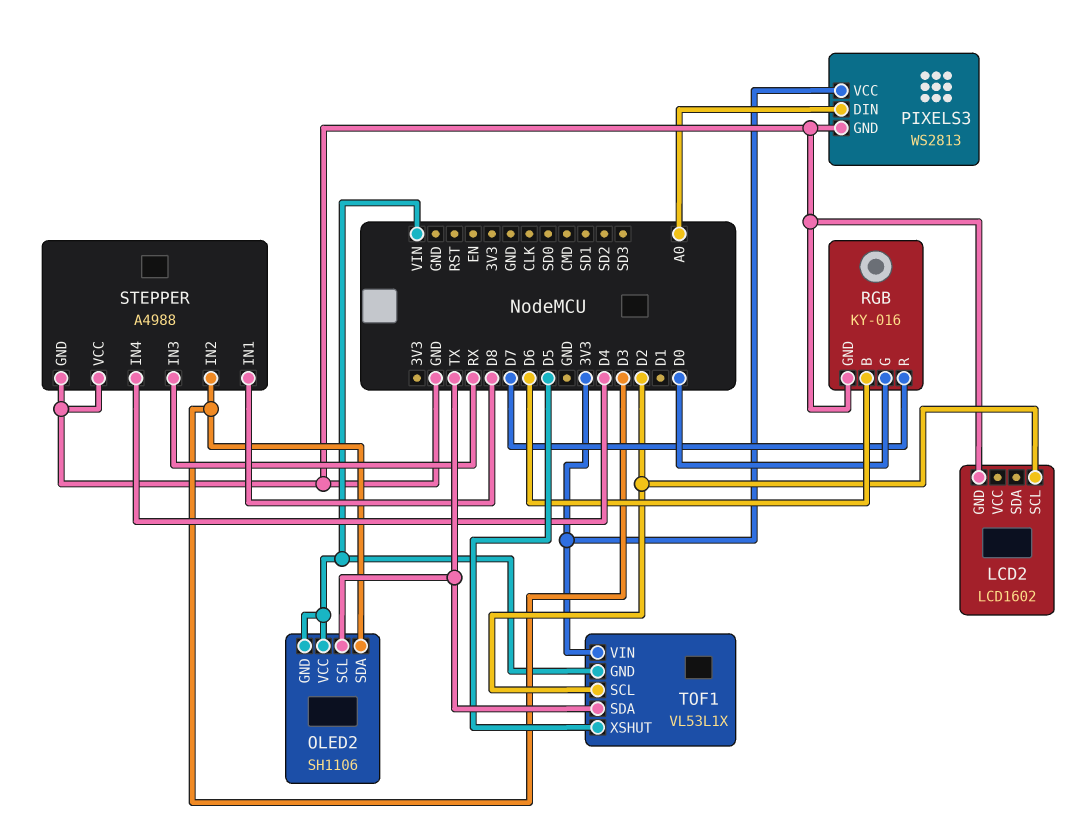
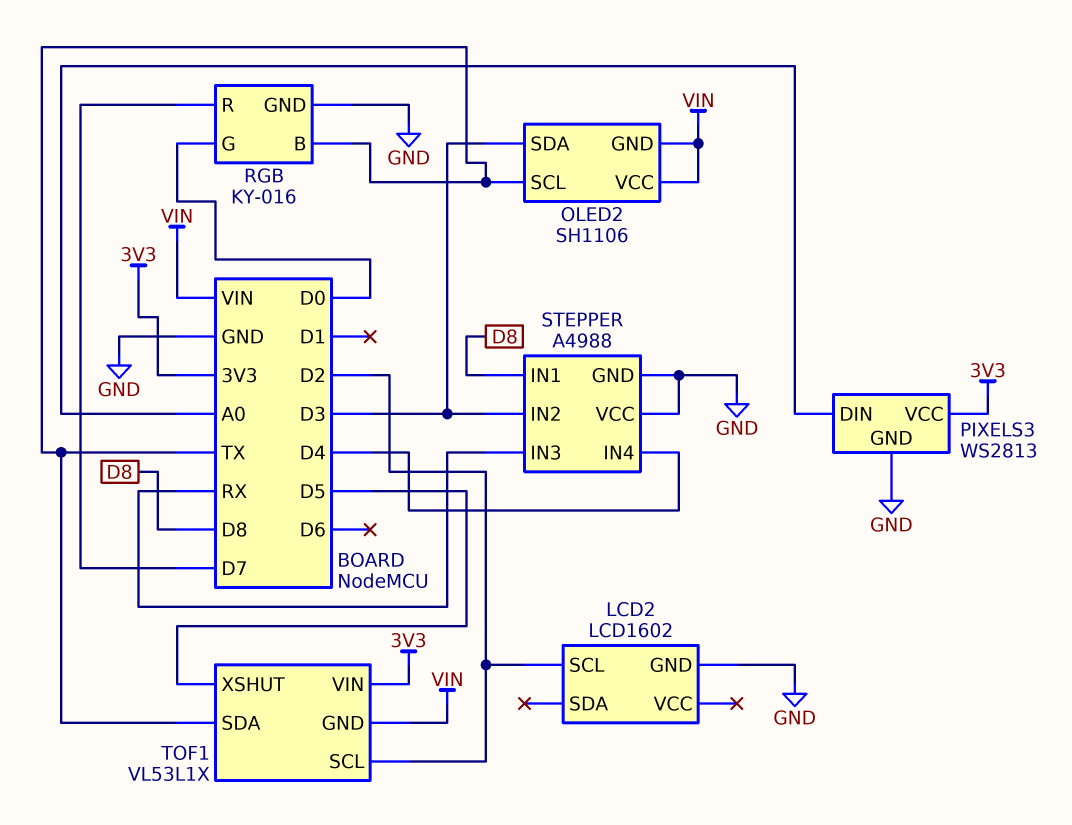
RGB pin B: D6 -> TX

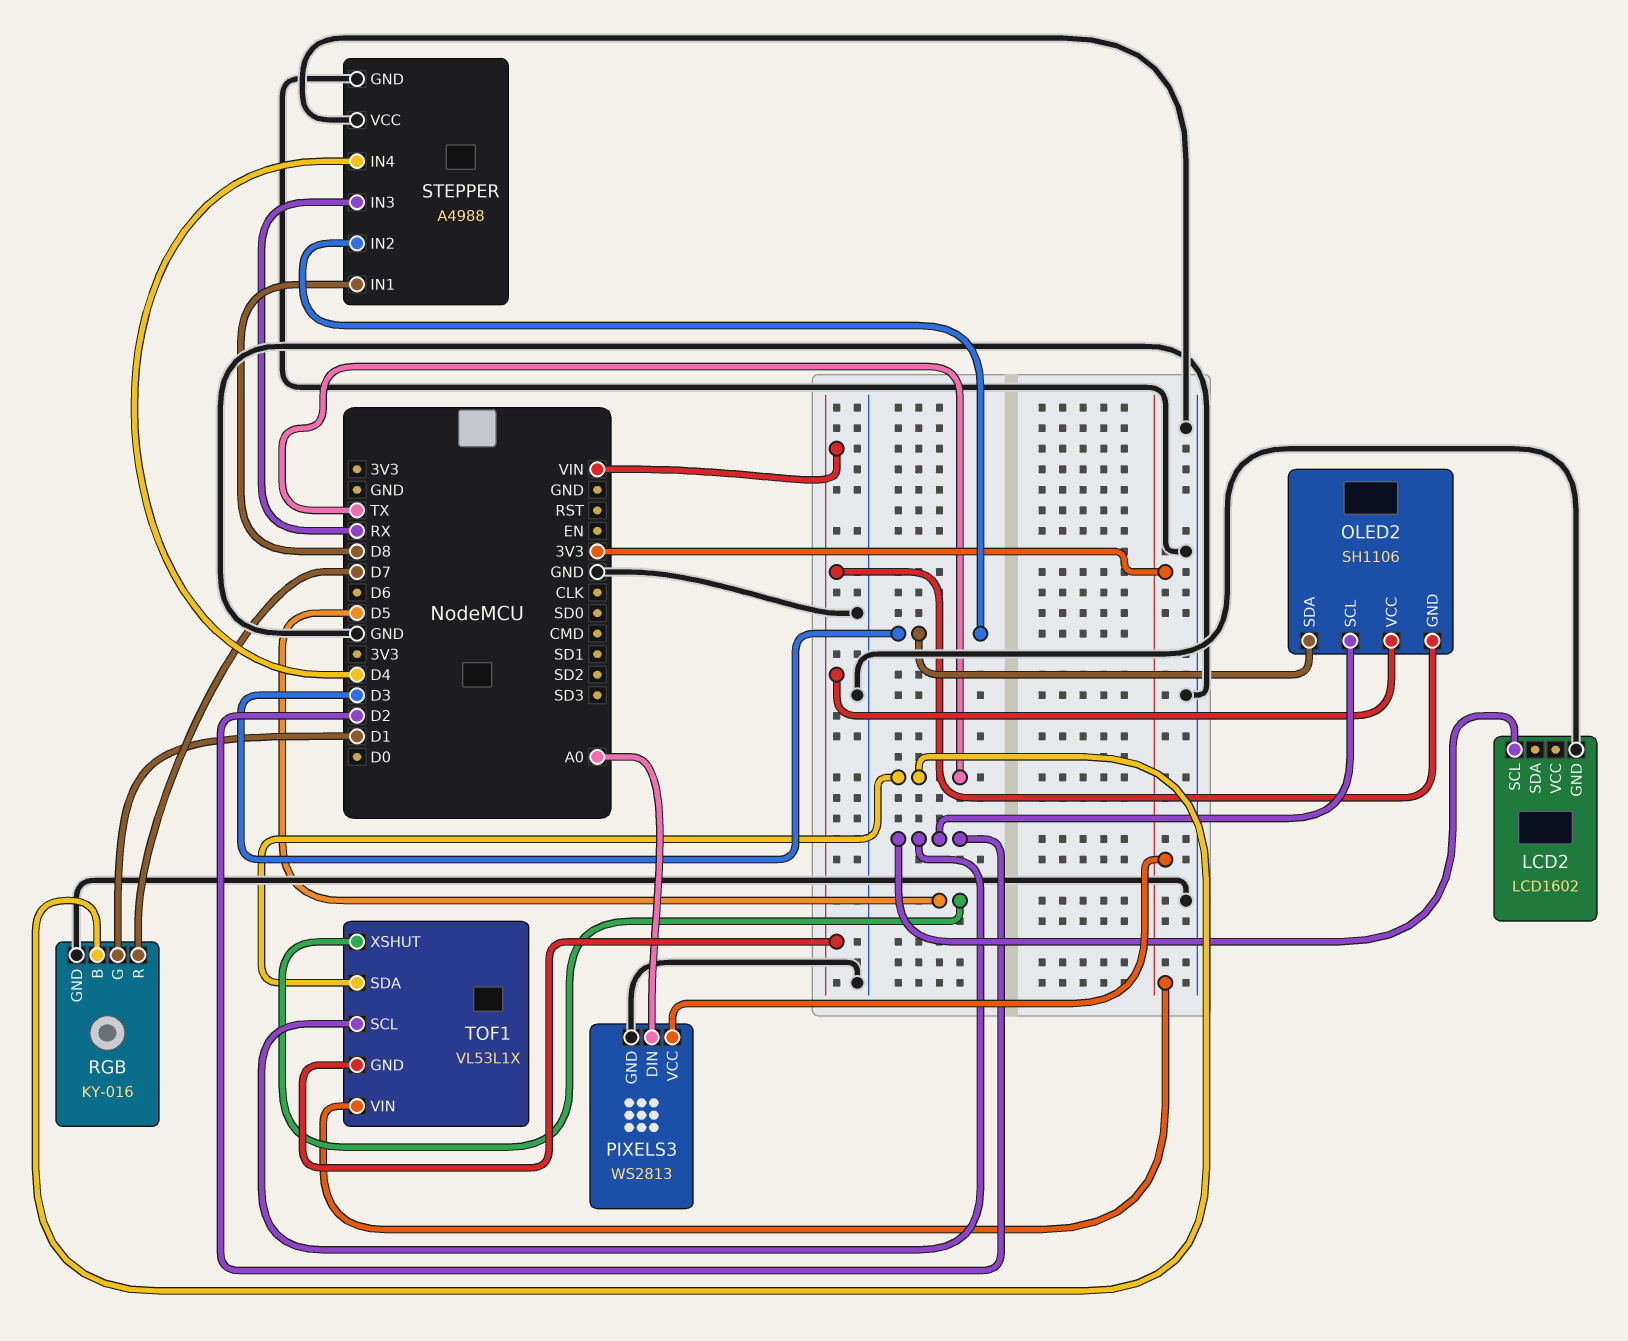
OLED2 pin SCL: TX -> D2
RGB pin G: D0 -> D1

